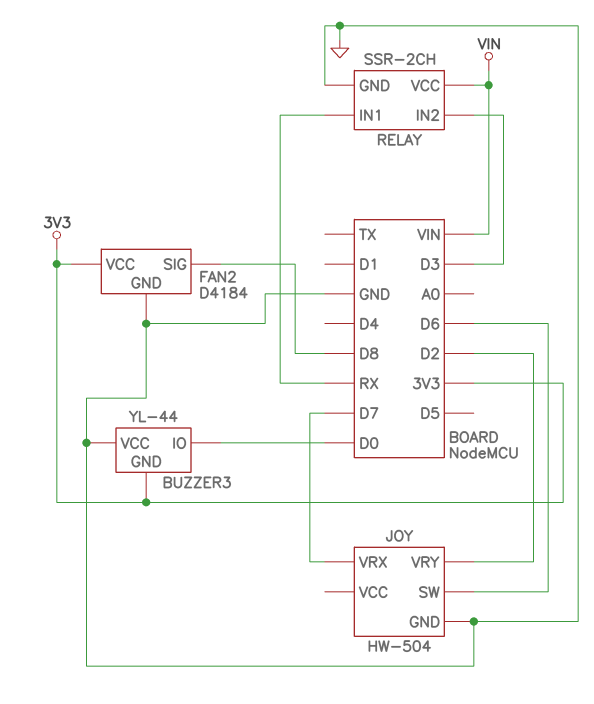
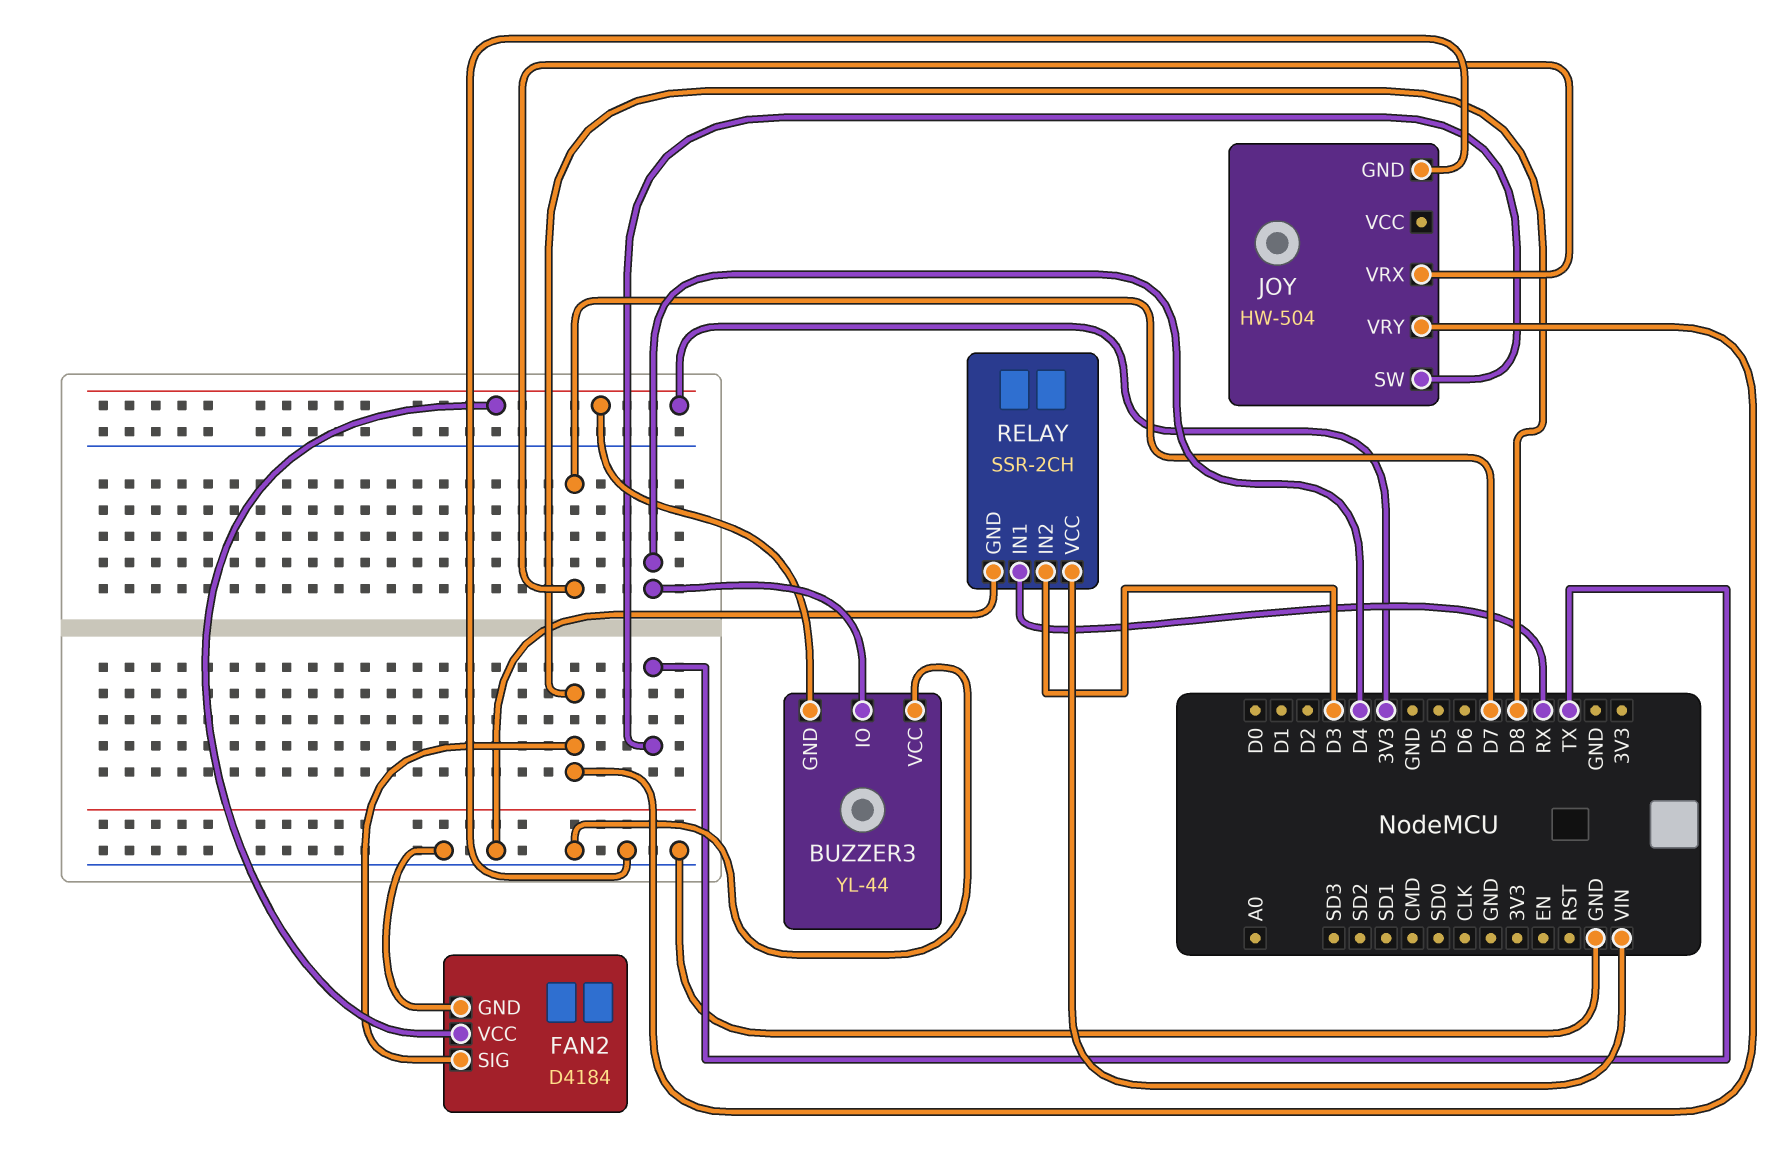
BUZZER3 pin IO: D0 -> D4
JOY pin SW: D6 -> TX
JOY pin VRY: D2 -> D8

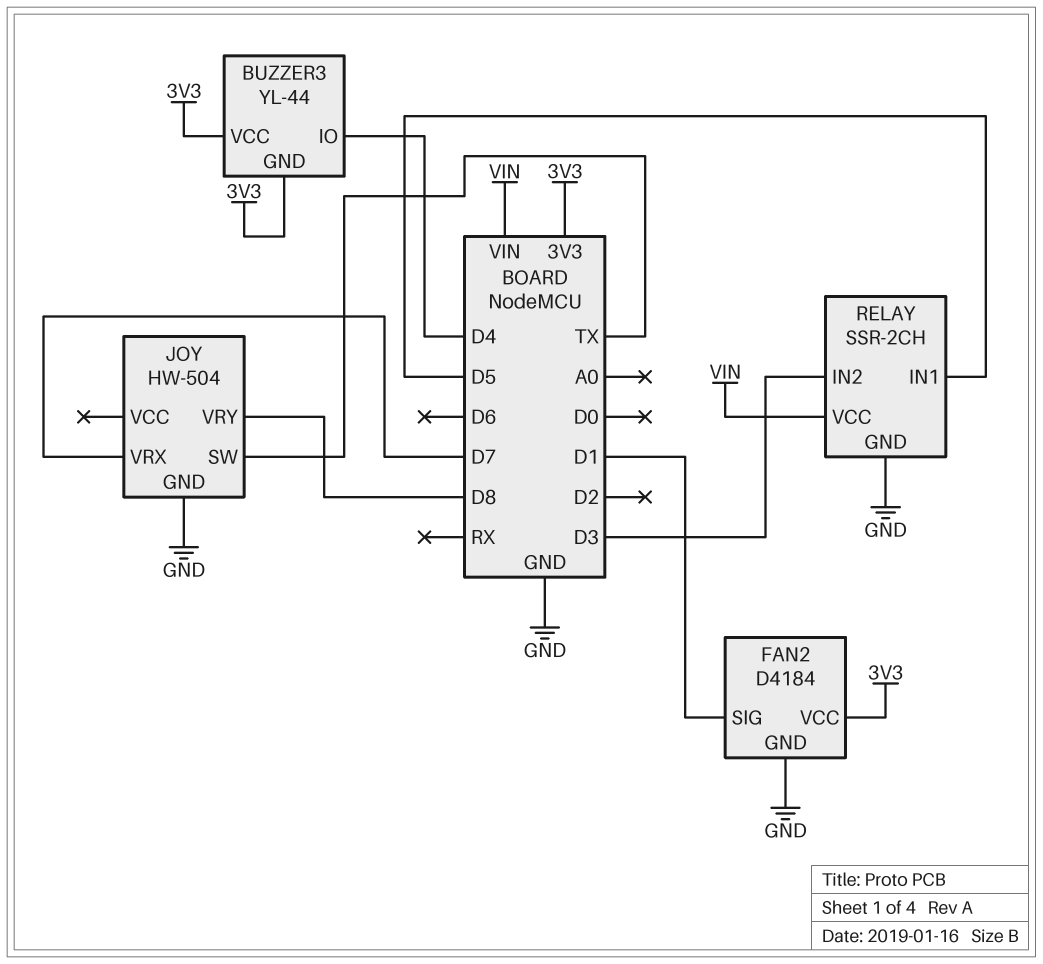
BUZZER3 pin VCC: GND -> 3V3
FAN2 pin SIG: D8 -> D1
RELAY pin IN1: RX -> D5

